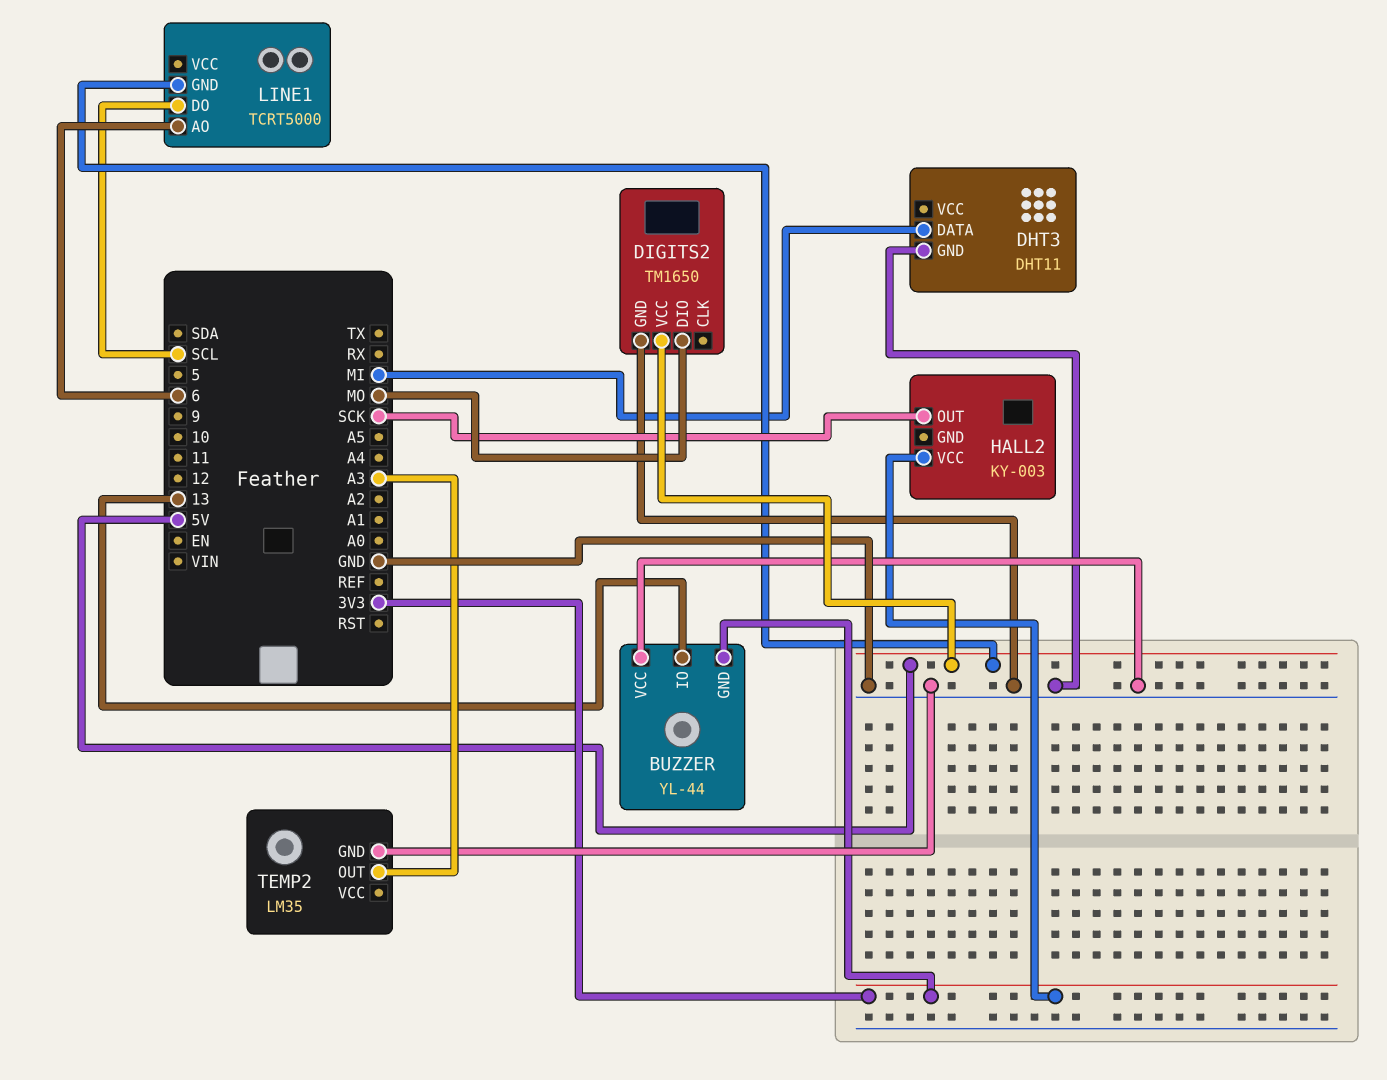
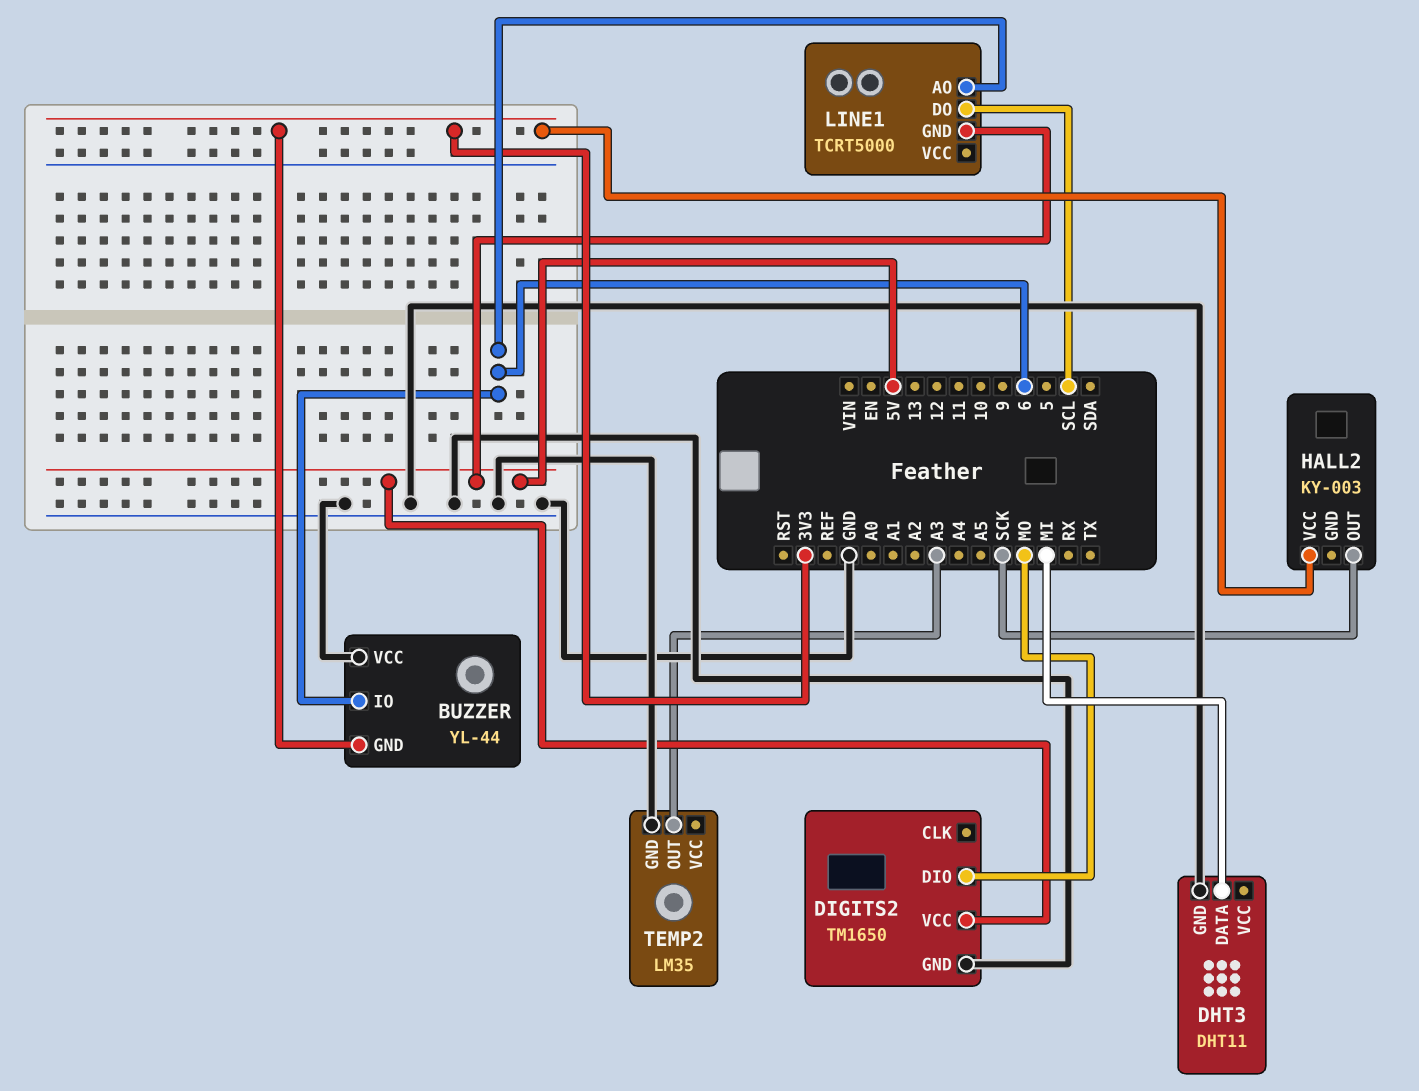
BUZZER pin IO: 13 -> 6

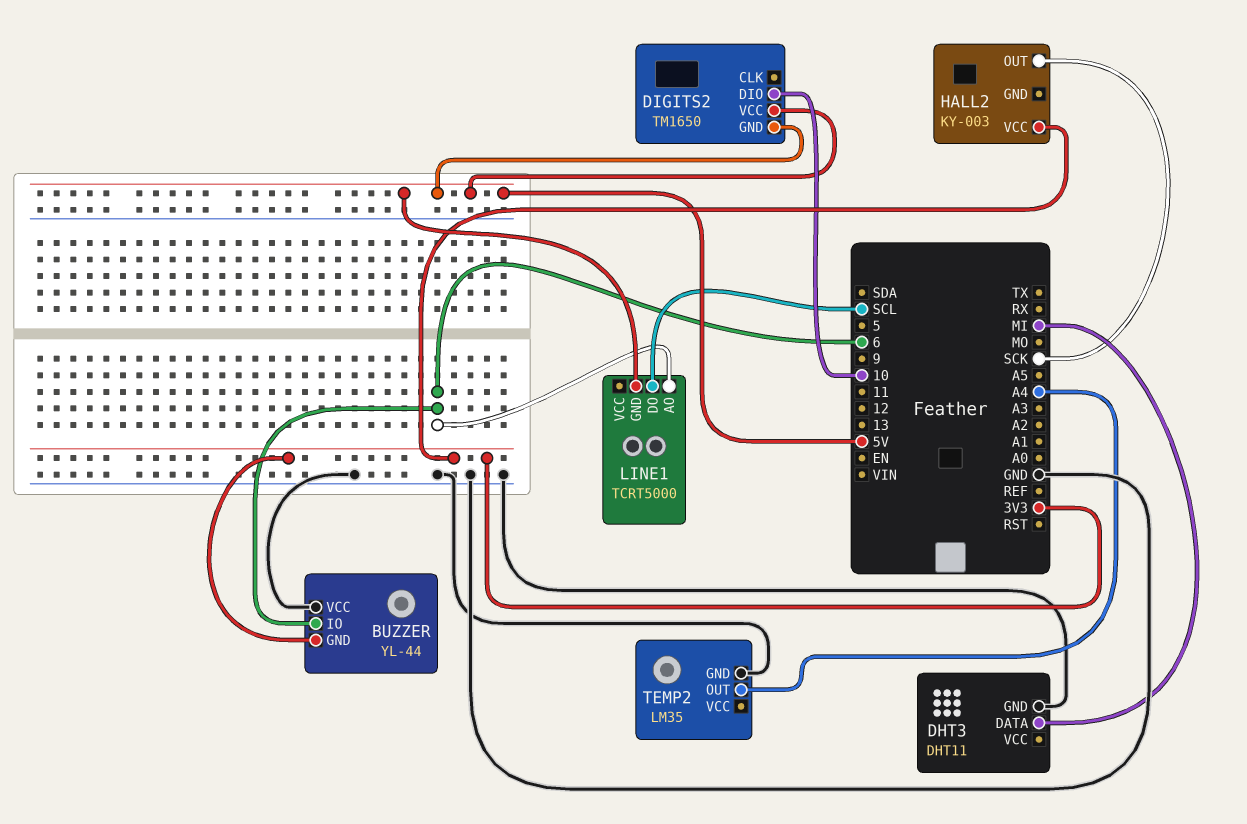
DIGITS2 pin DIO: MO -> 10
DIGITS2 pin GND: GND -> 5V
TEMP2 pin OUT: A3 -> A4

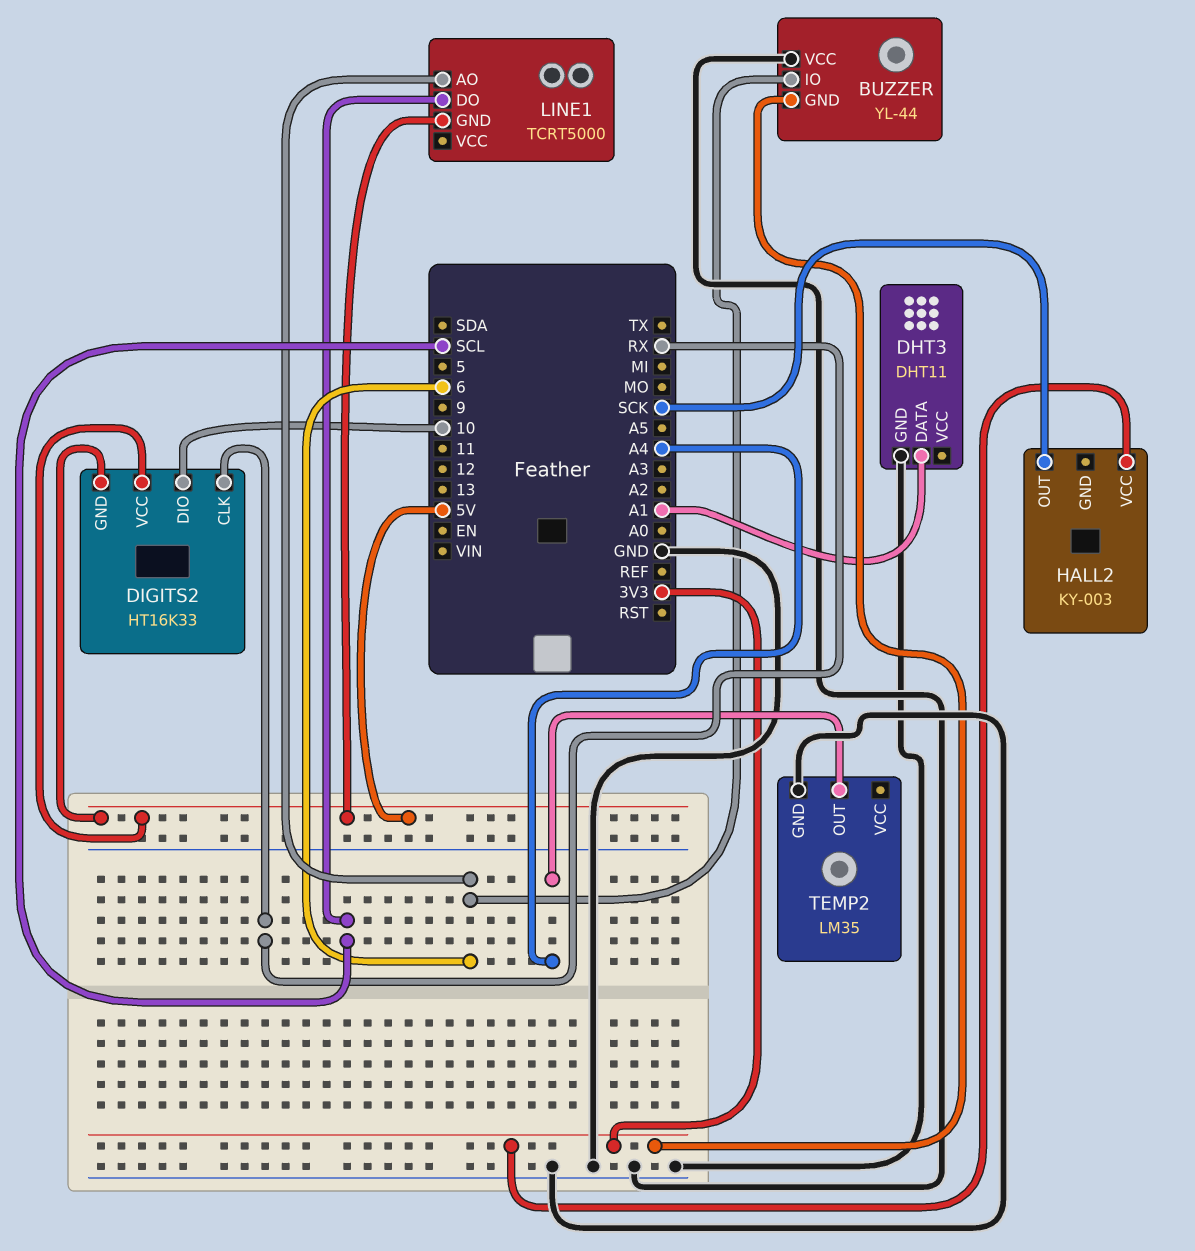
DHT3 pin DATA: MI -> A1
DIGITS2: TM1650 -> HT16K33
DIGITS2 pin CLK: none -> RX

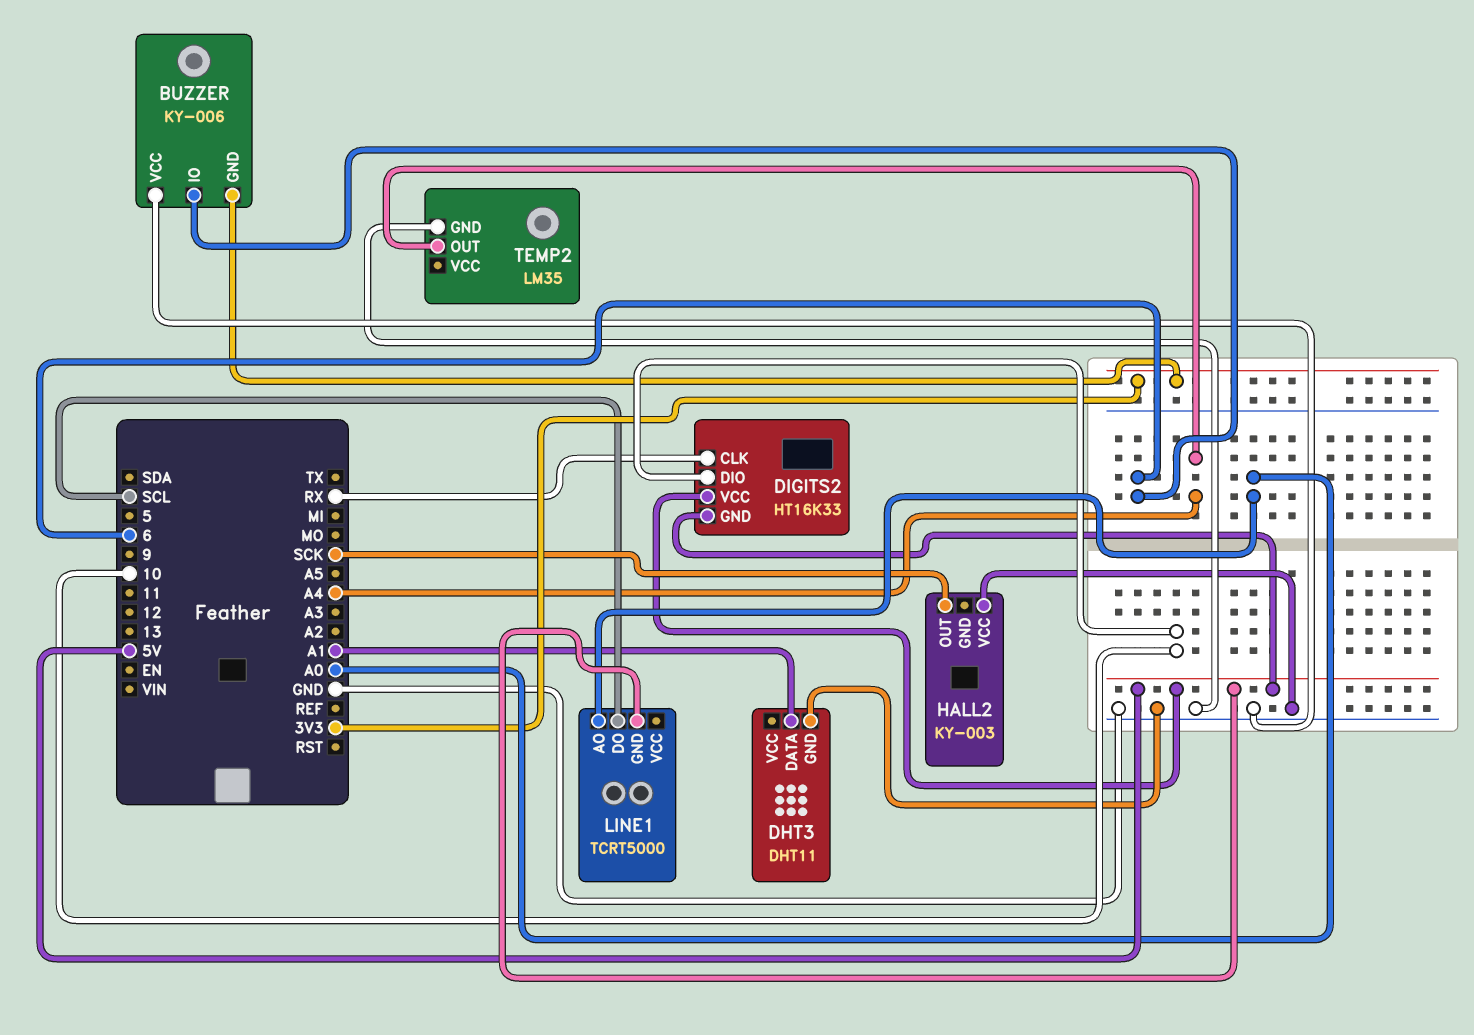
BUZZER: YL-44 -> KY-006
HALL2 pin VCC: 3V3 -> GND
LINE1 pin AO: 6 -> A0

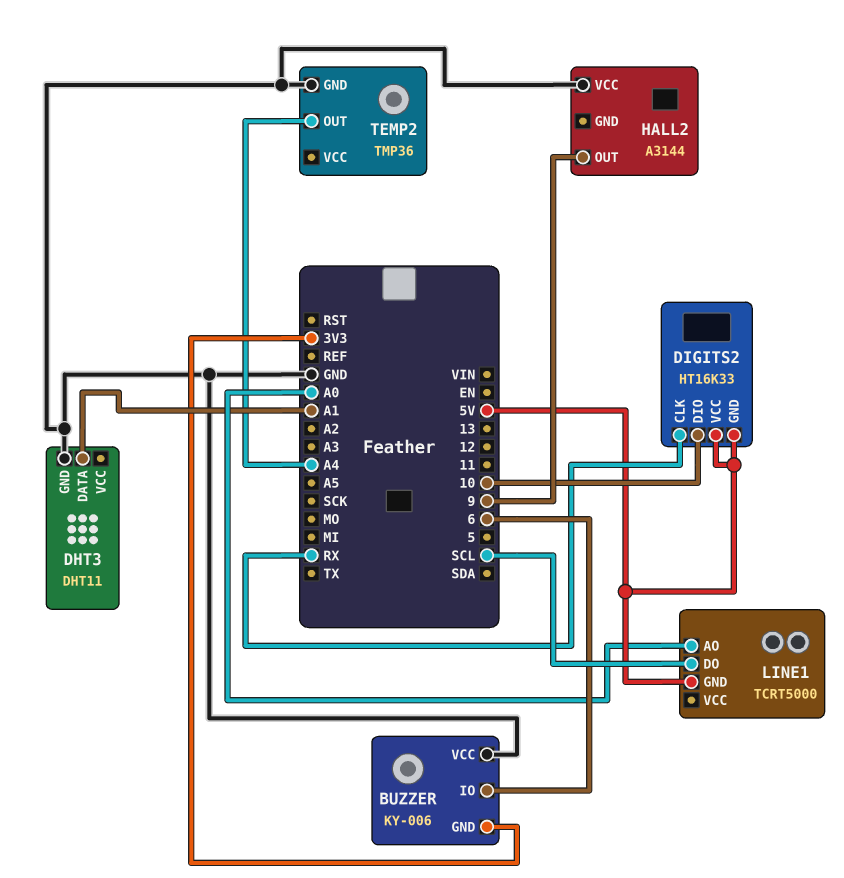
HALL2: KY-003 -> A3144
HALL2 pin OUT: SCK -> 9
TEMP2: LM35 -> TMP36

